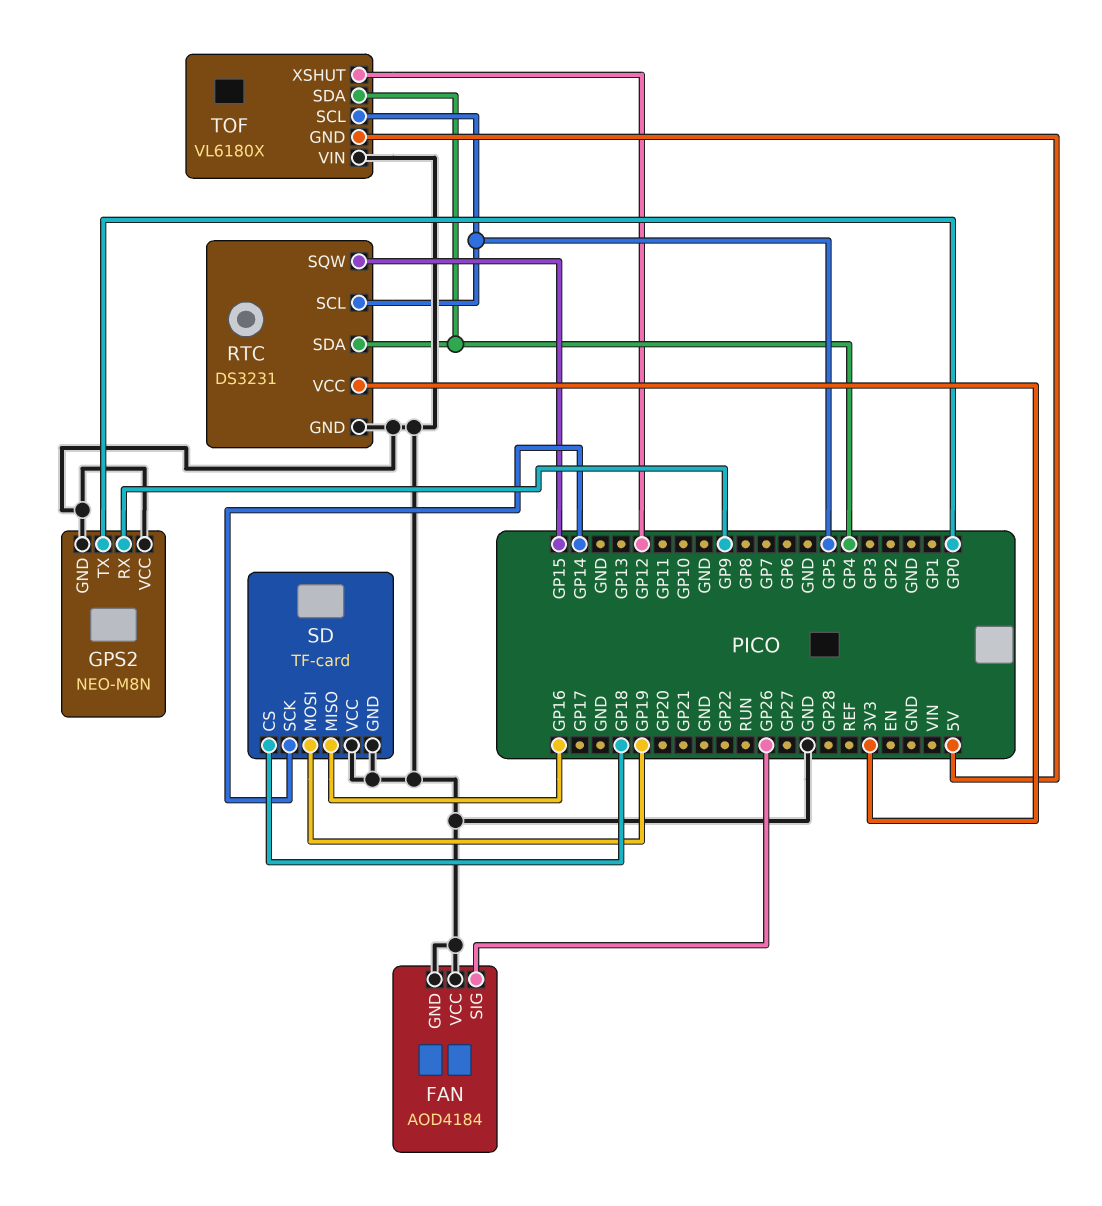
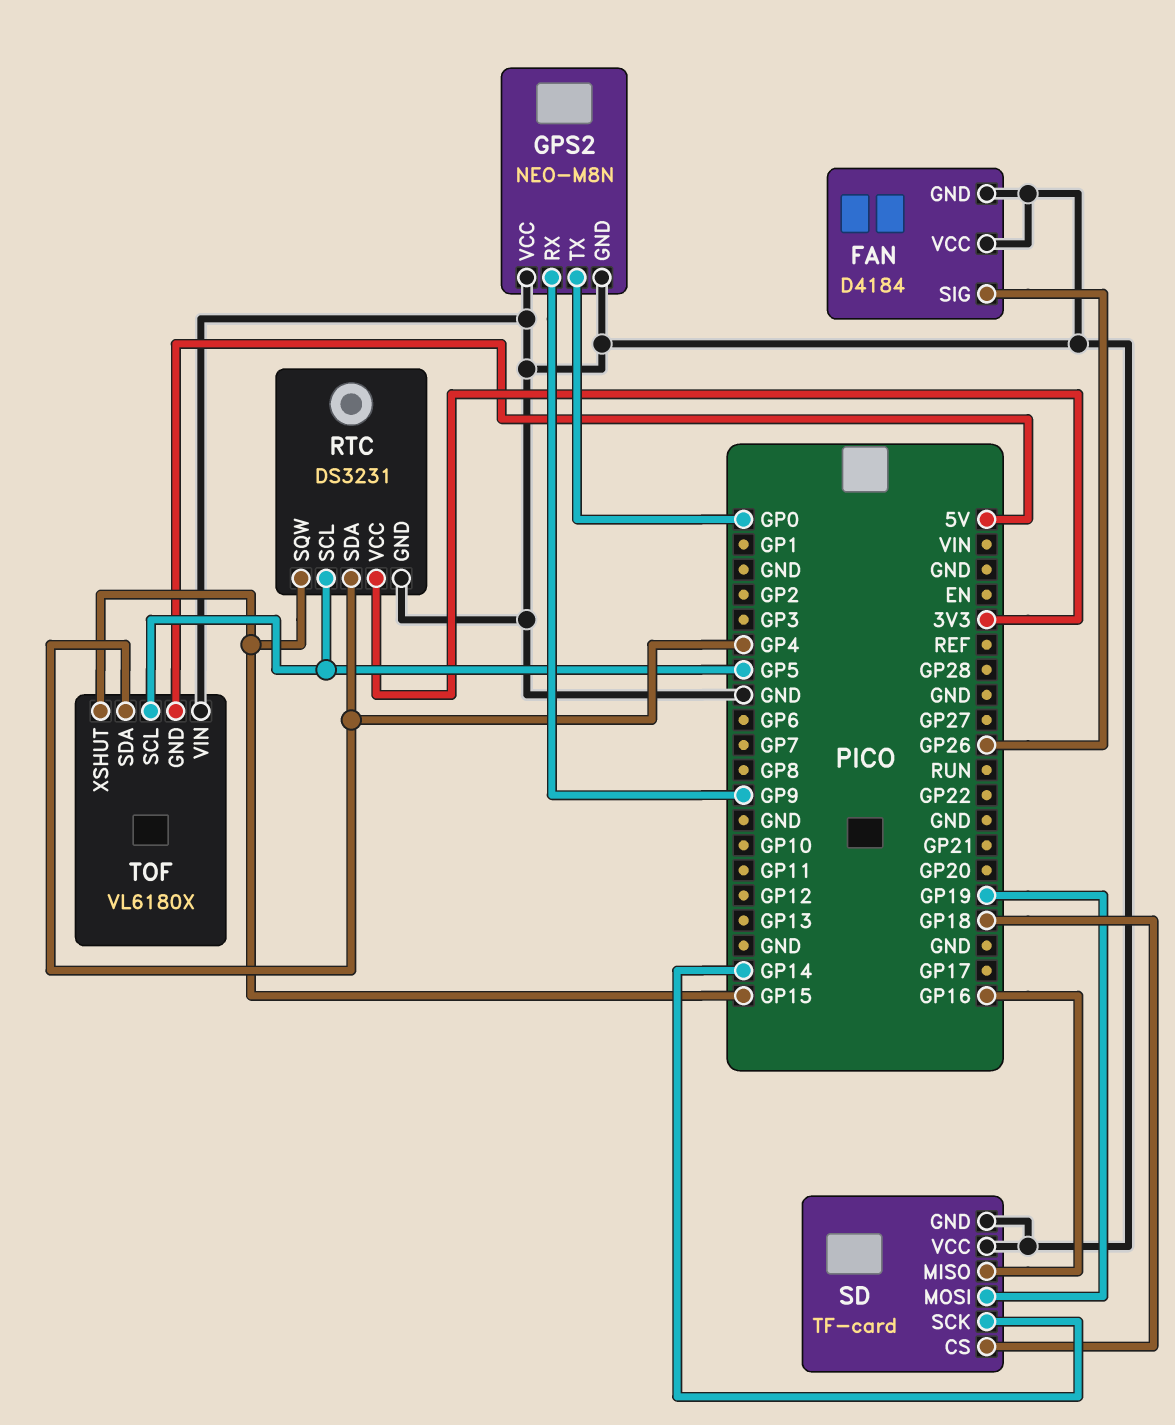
FAN: AOD4184 -> D4184
TOF pin XSHUT: GP12 -> GP15

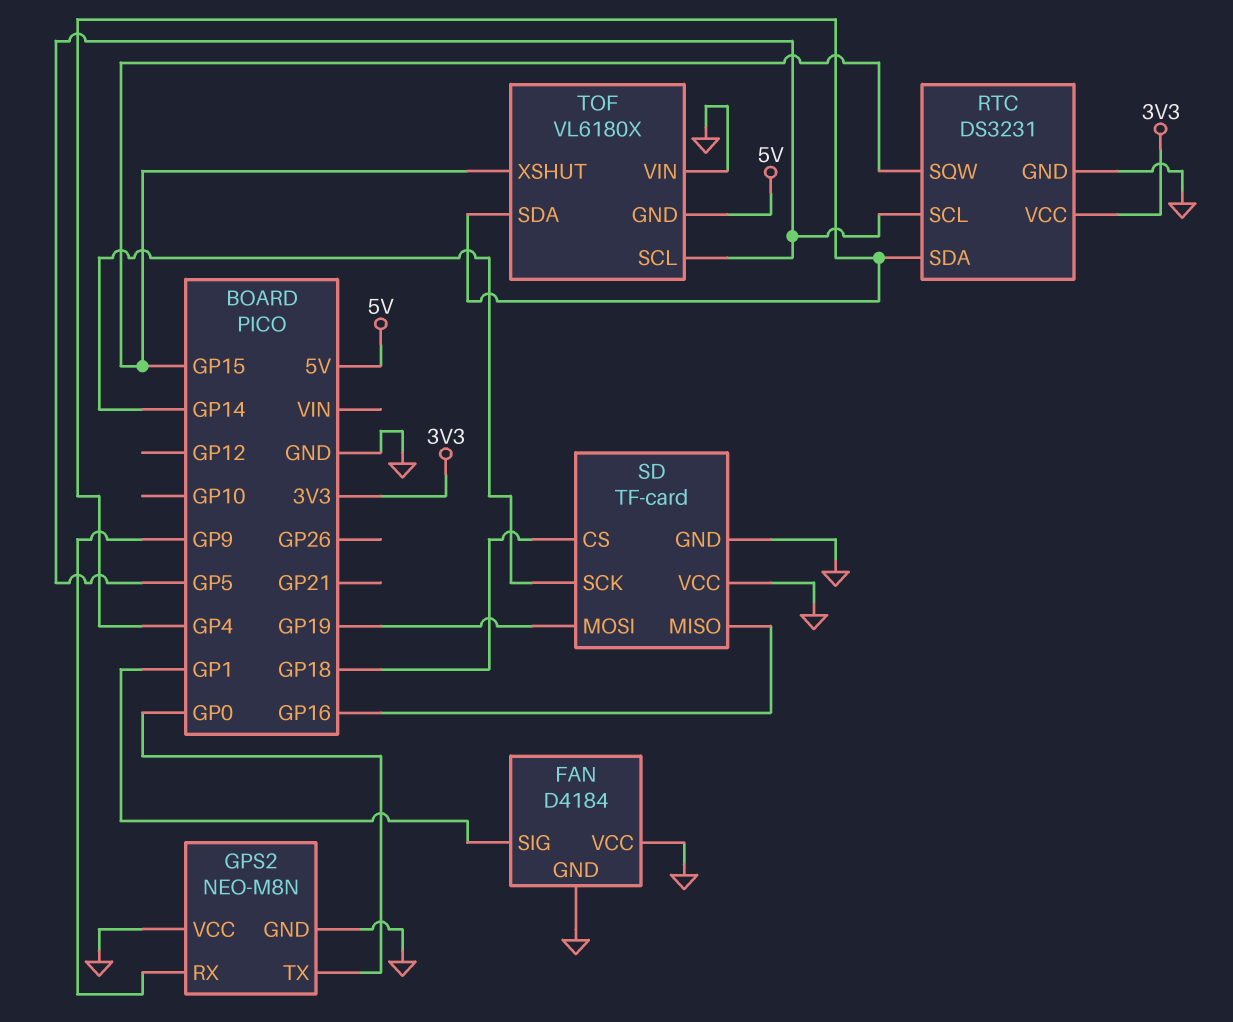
FAN pin SIG: GP26 -> GP1

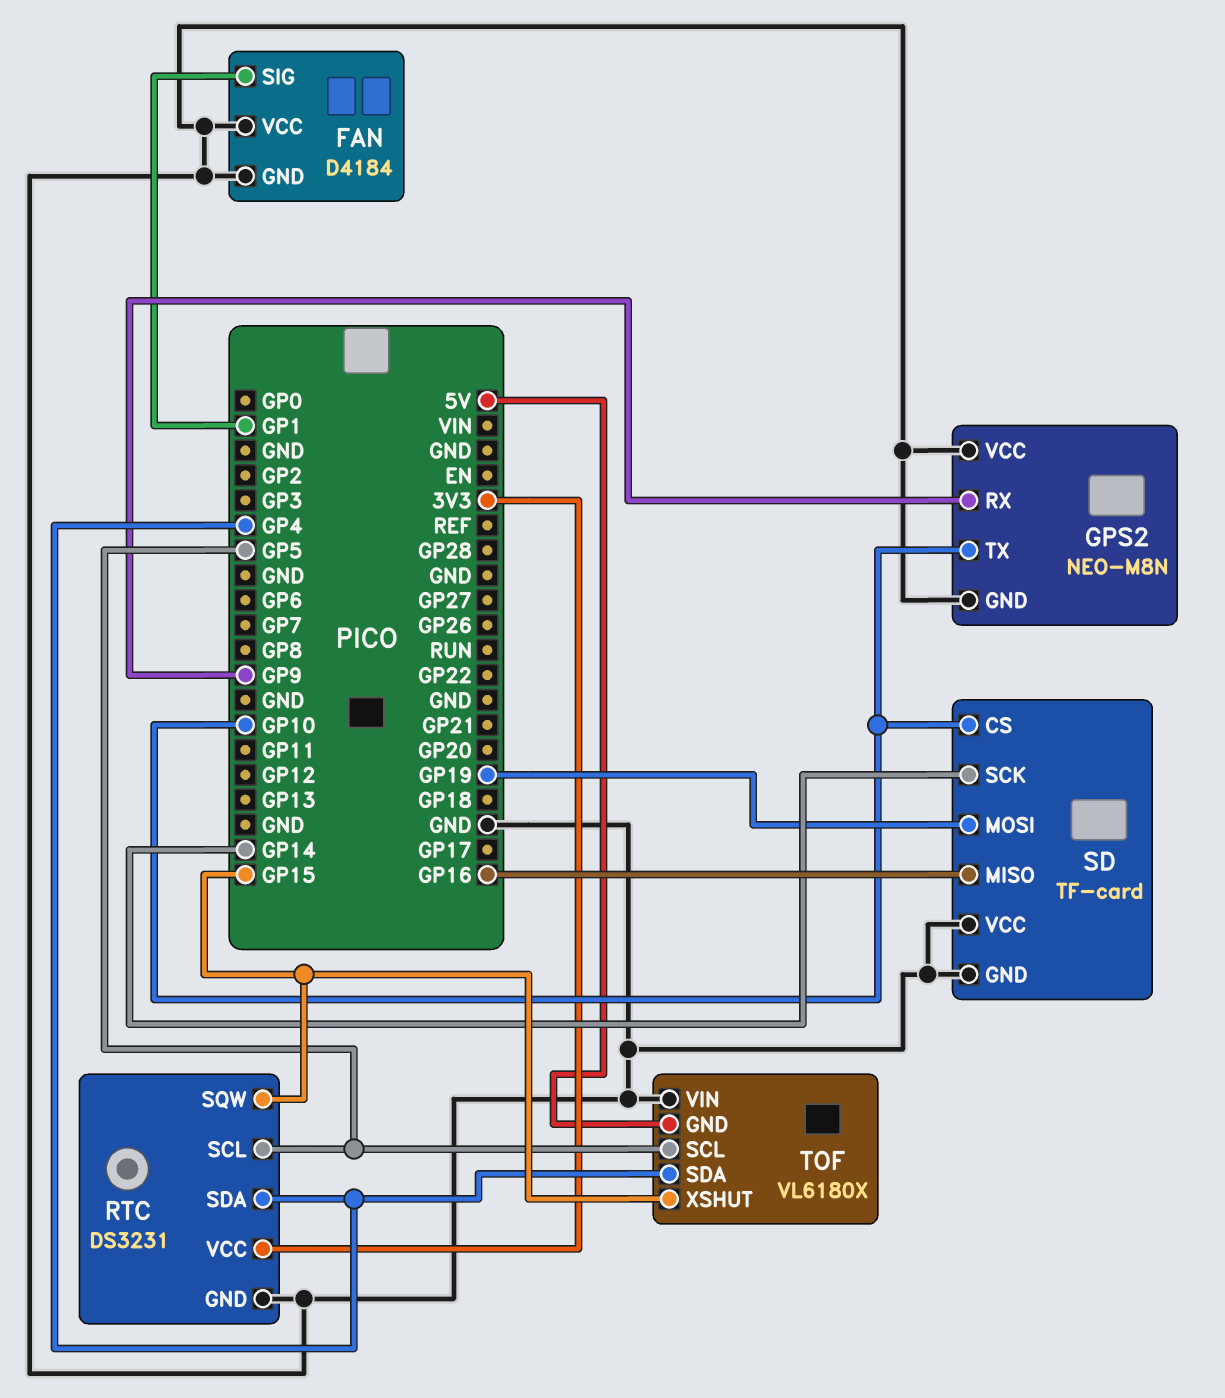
GPS2 pin TX: GP0 -> GP10
SD pin CS: GP18 -> GP10

